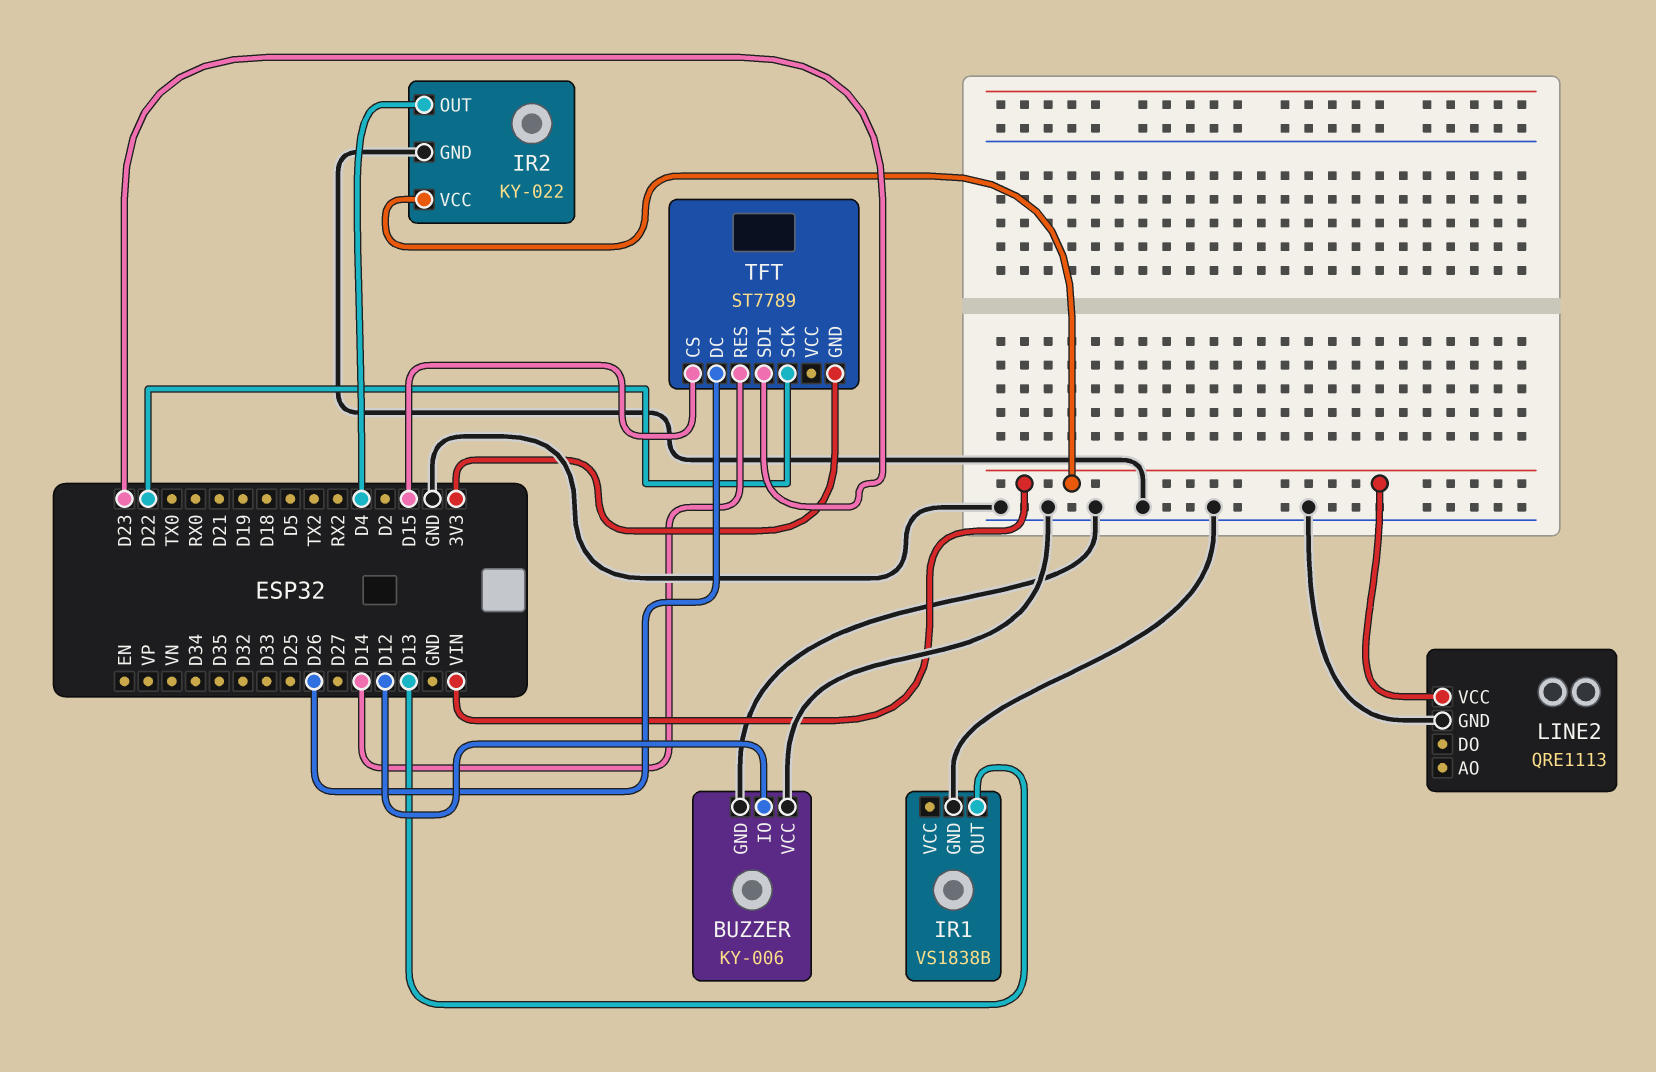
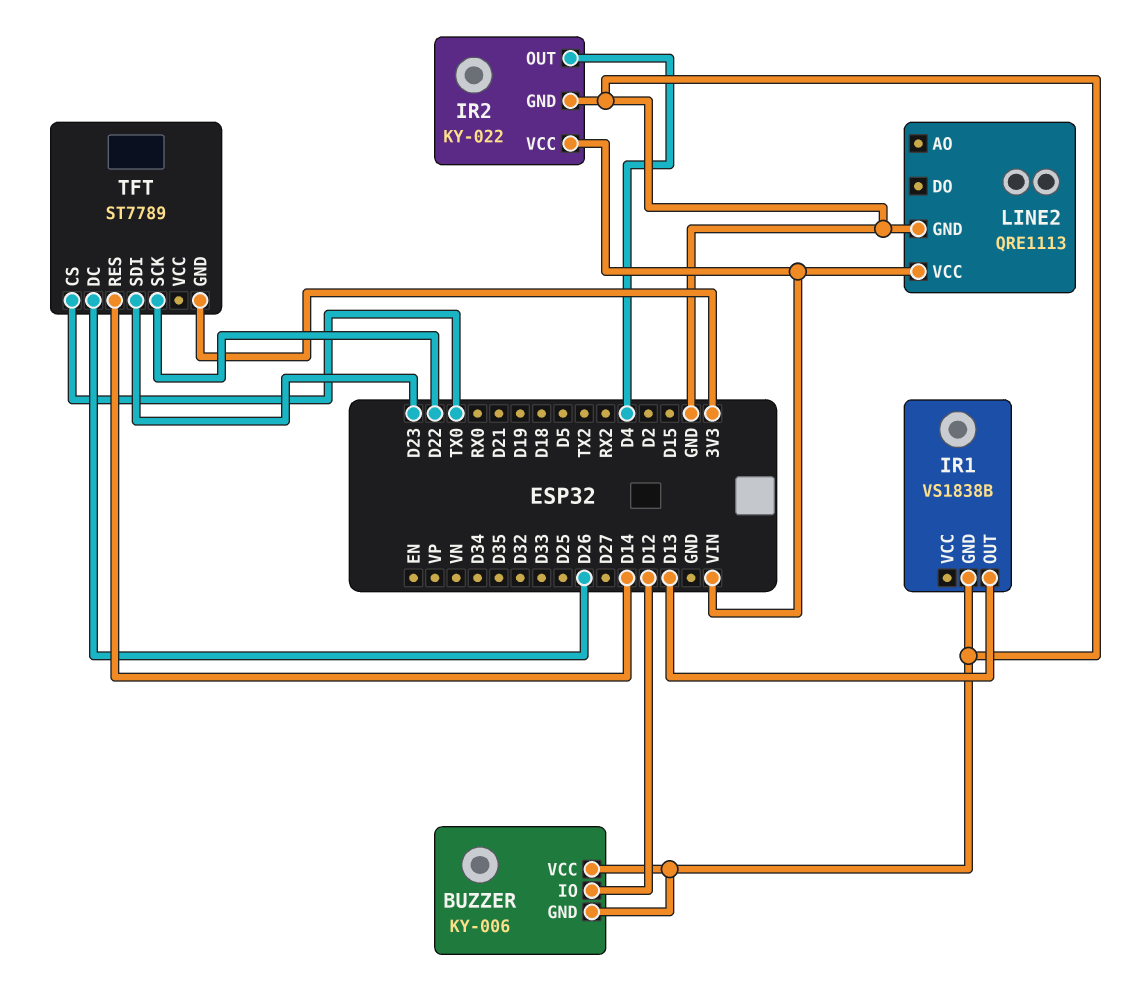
TFT pin CS: D15 -> TX0

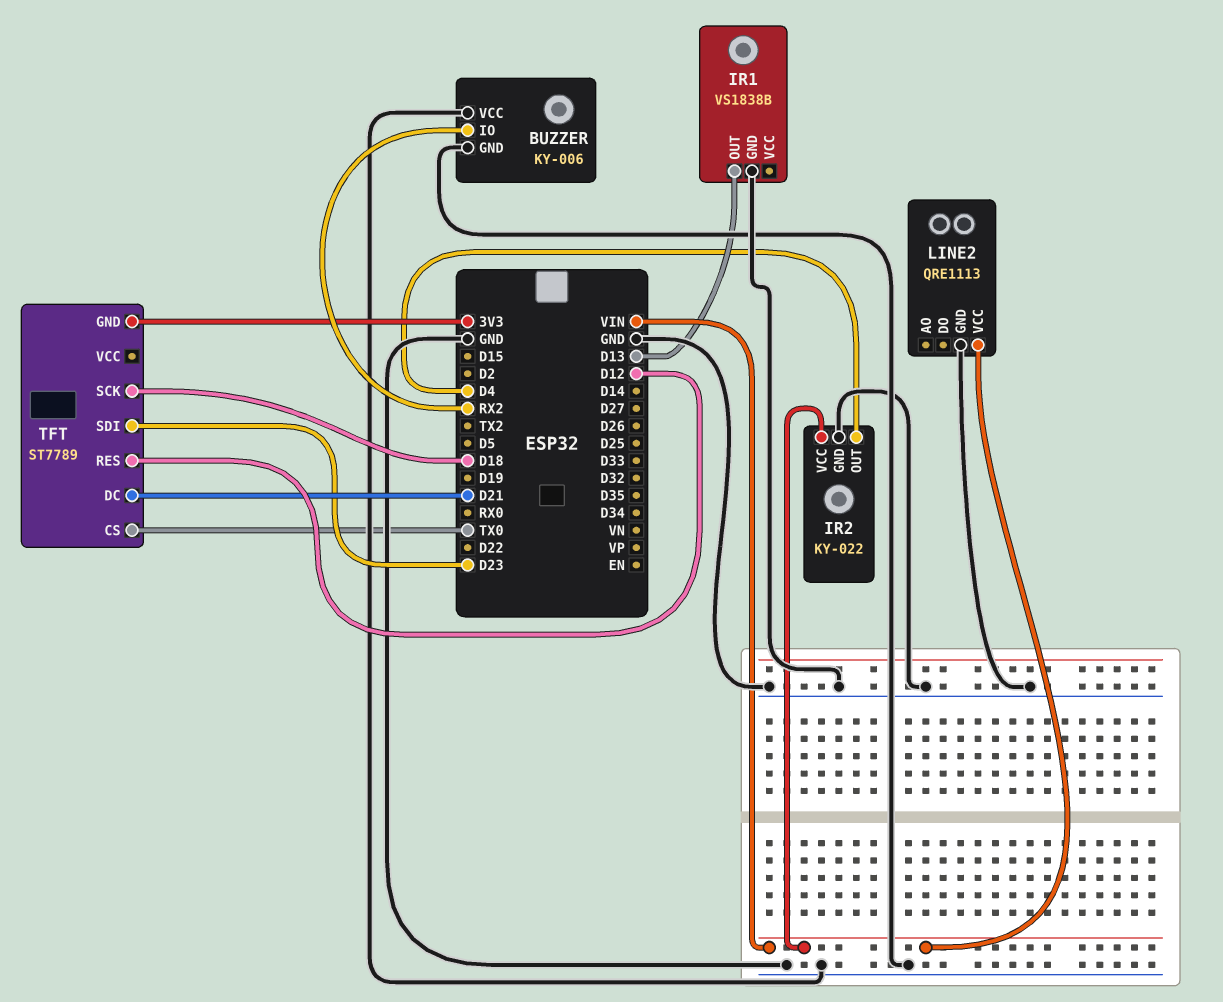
BUZZER pin IO: D12 -> RX2
TFT pin DC: D26 -> D21
TFT pin RES: D14 -> D12
TFT pin SCK: D22 -> D18

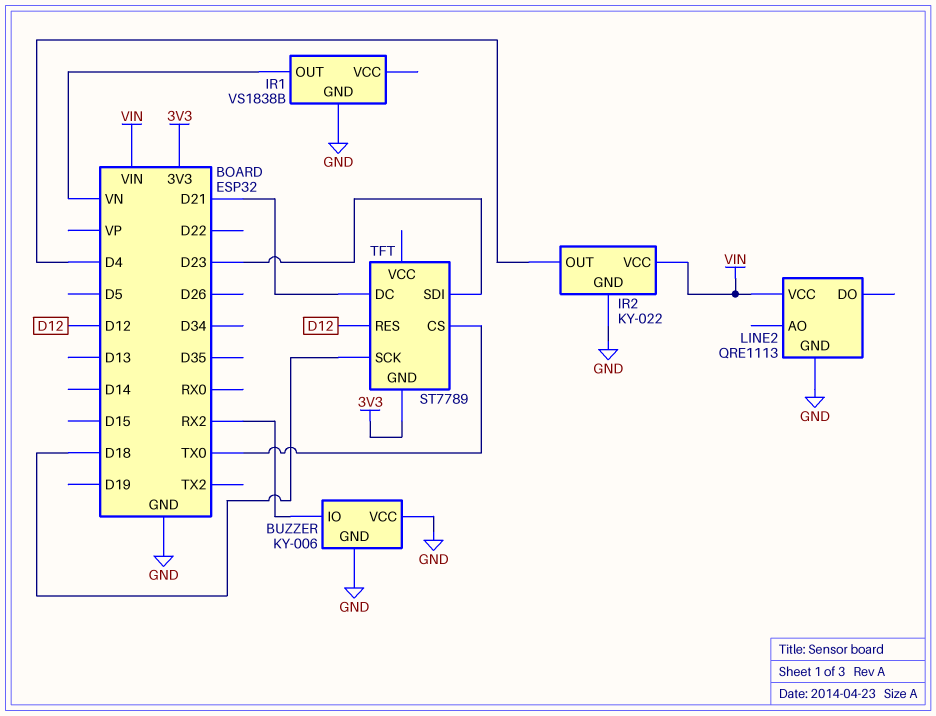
IR1 pin OUT: D13 -> VN

